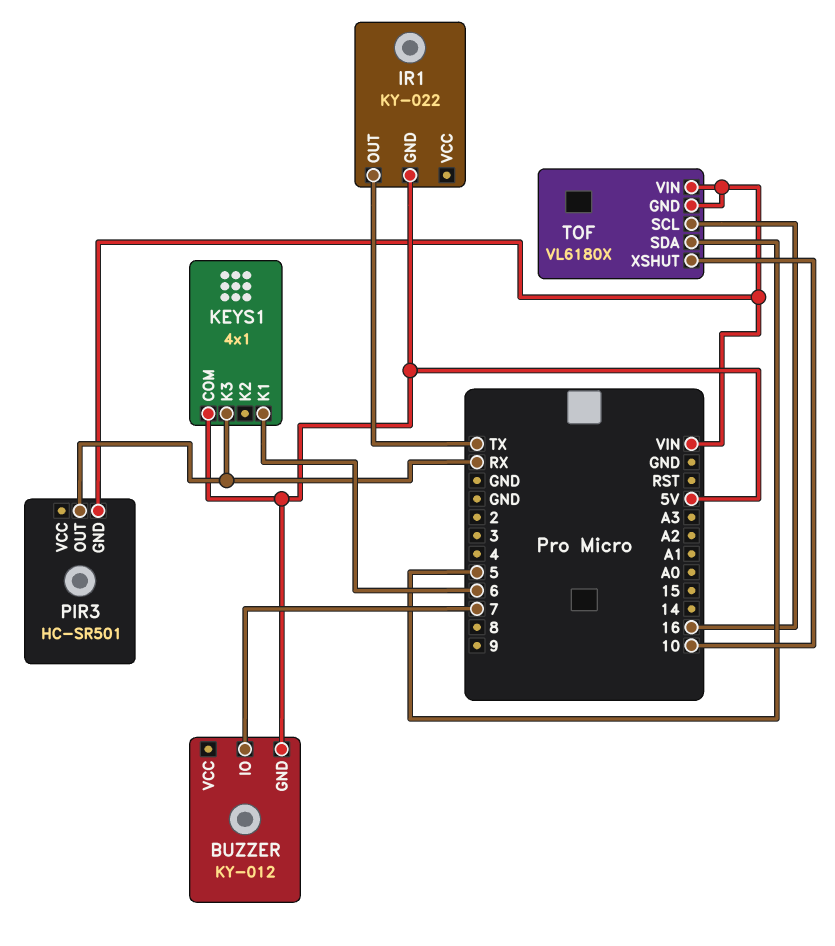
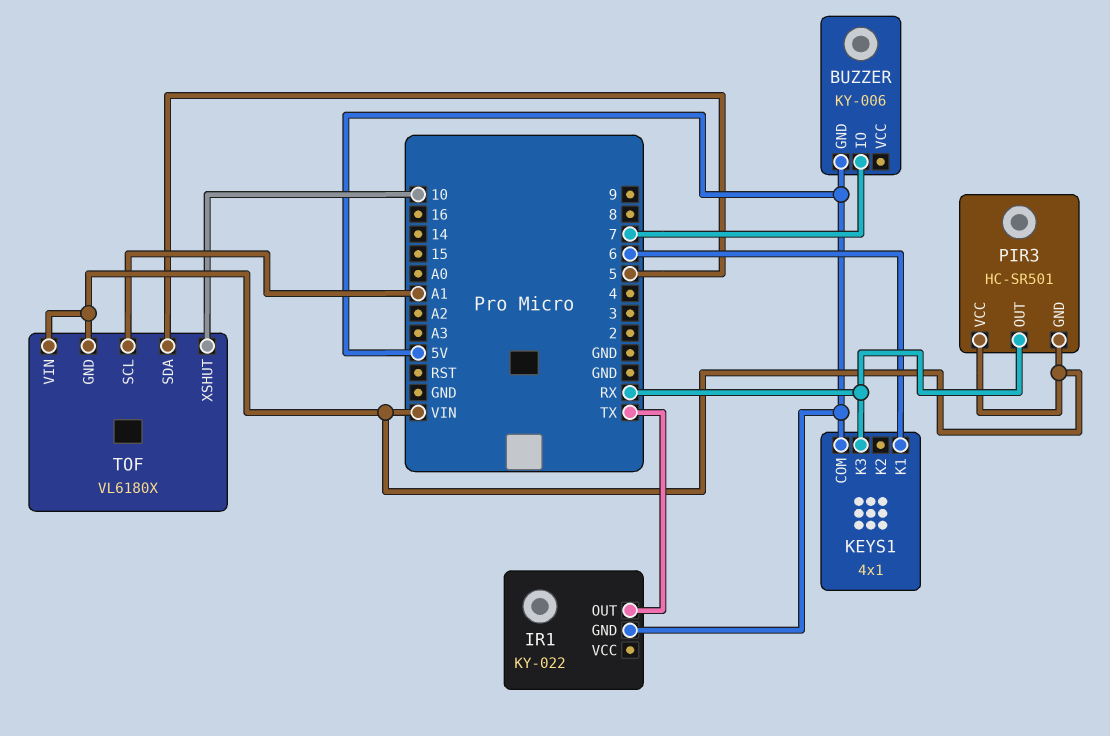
BUZZER: KY-012 -> KY-006
PIR3 pin VCC: none -> VIN
TOF pin SCL: 16 -> A1

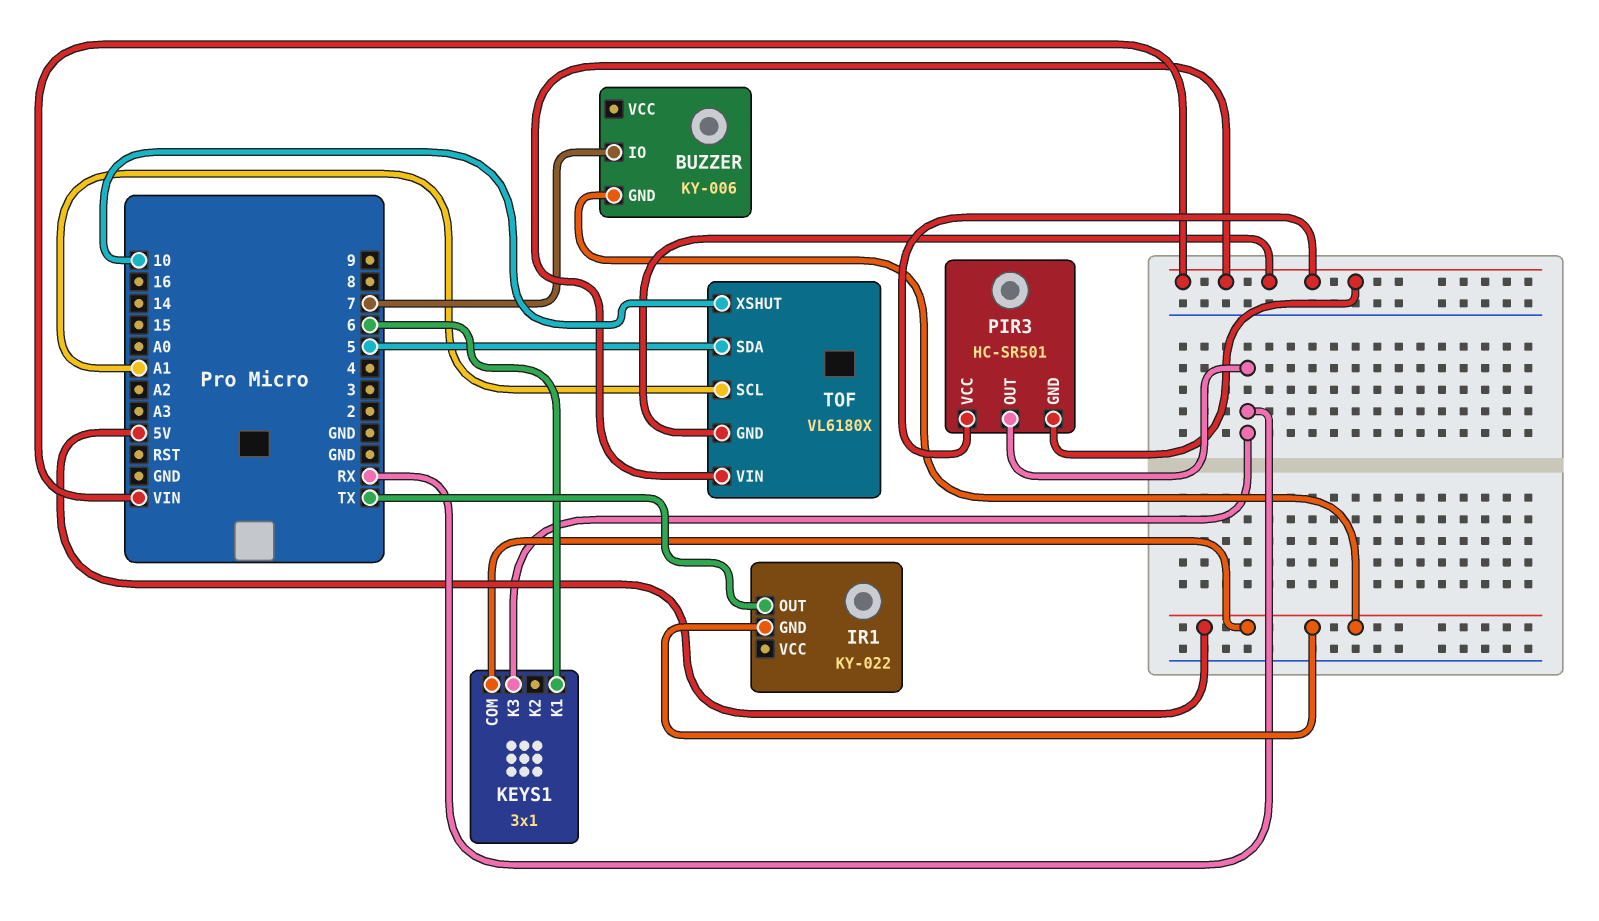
KEYS1: 4x1 -> 3x1

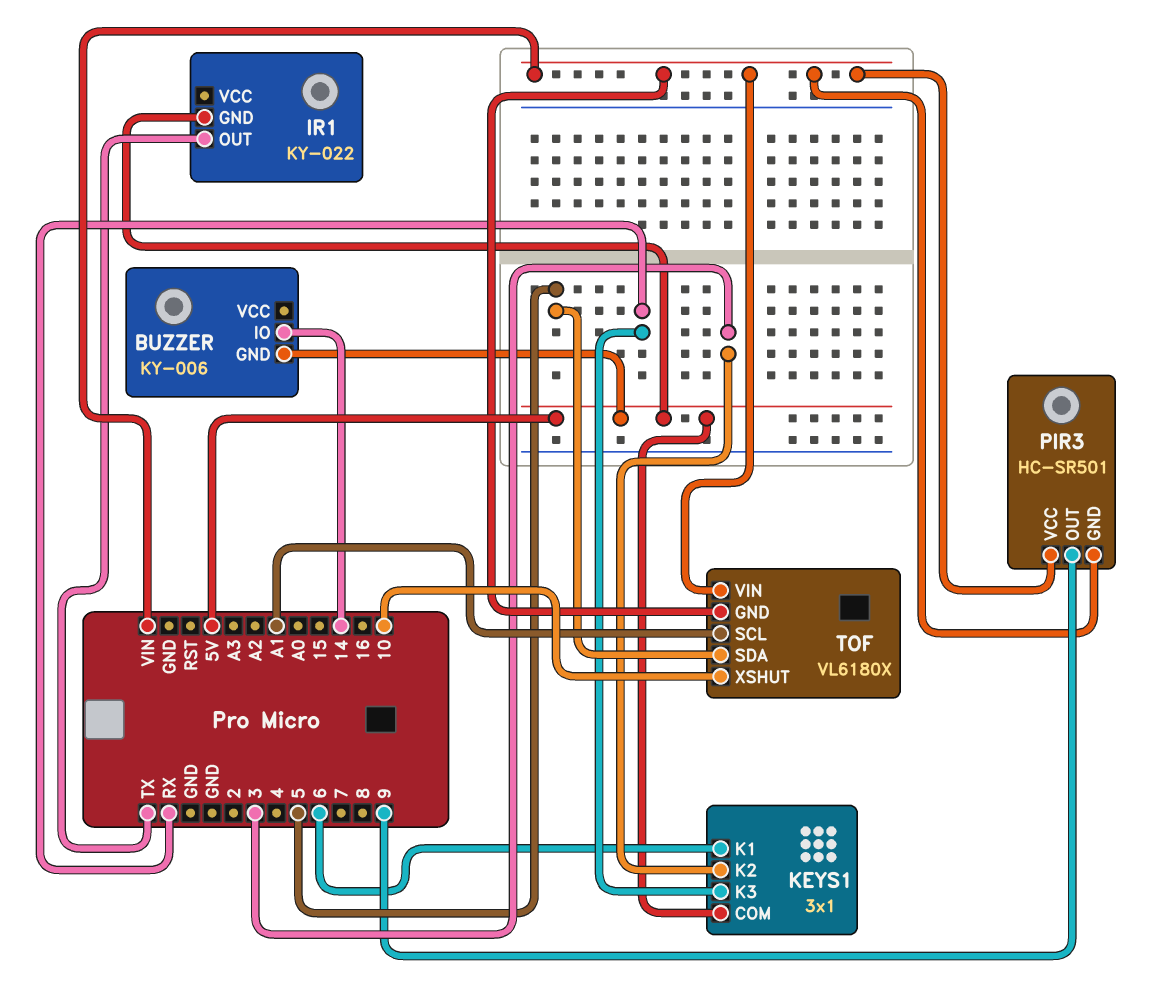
BUZZER pin IO: 7 -> 14
KEYS1 pin K2: none -> 3
PIR3 pin OUT: RX -> 9

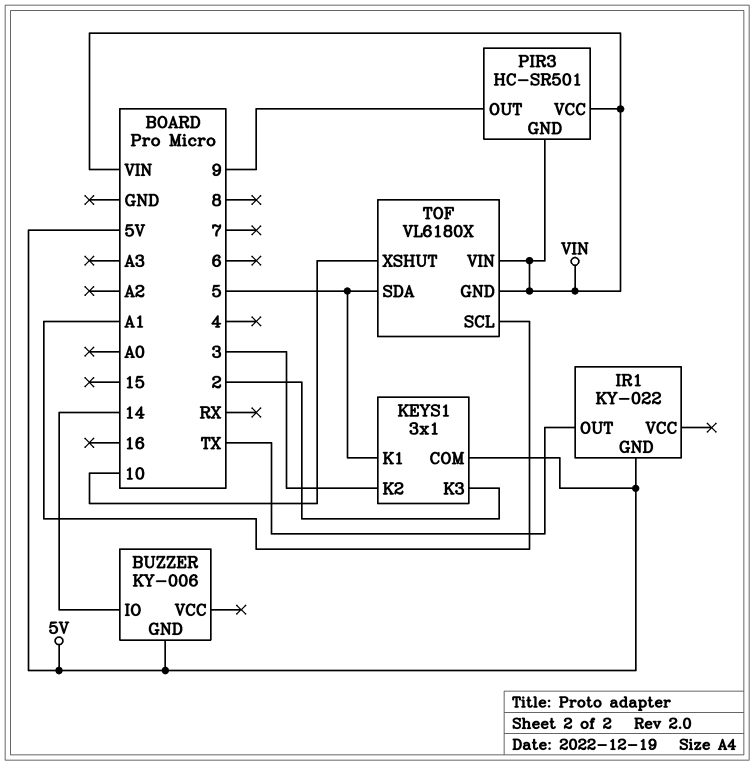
KEYS1 pin K1: 6 -> 5
KEYS1 pin K3: RX -> 2

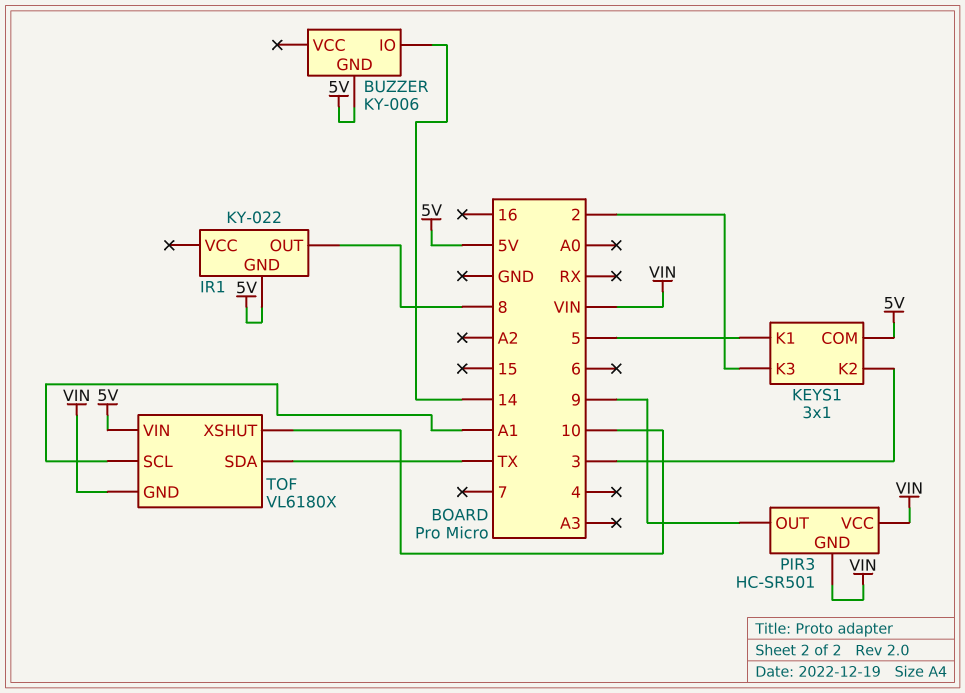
IR1 pin OUT: TX -> 8
TOF pin SDA: 5 -> TX
TOF pin VIN: VIN -> 5V

